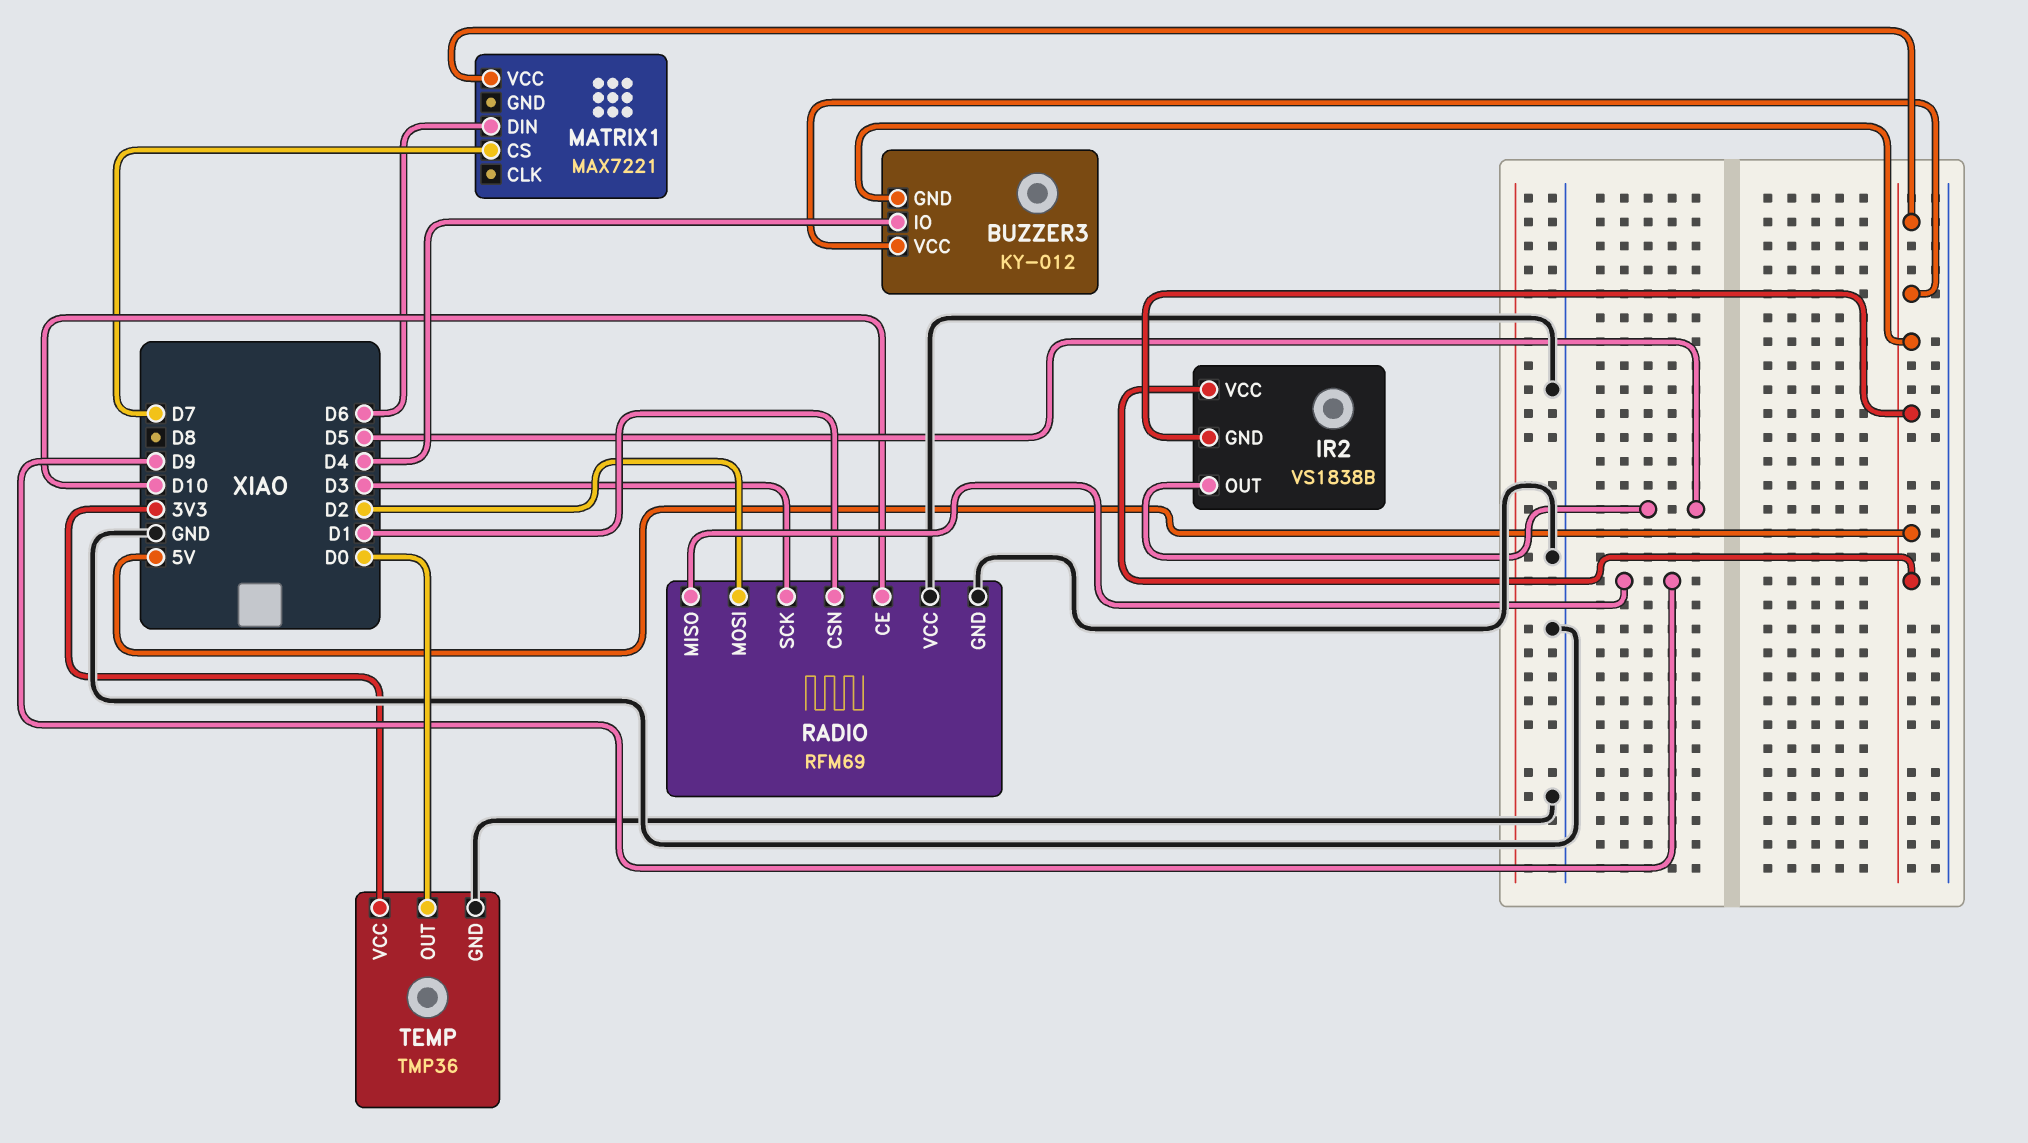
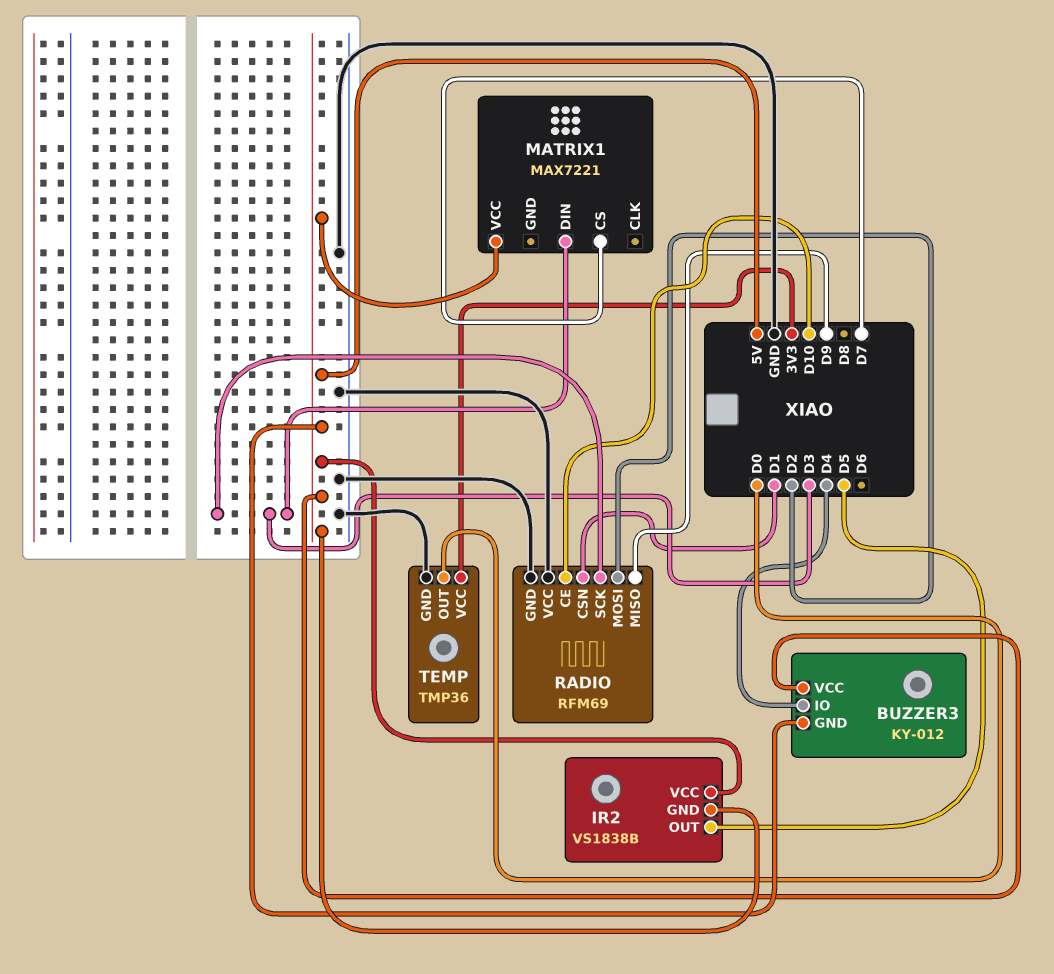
MATRIX1 pin DIN: D6 -> D3

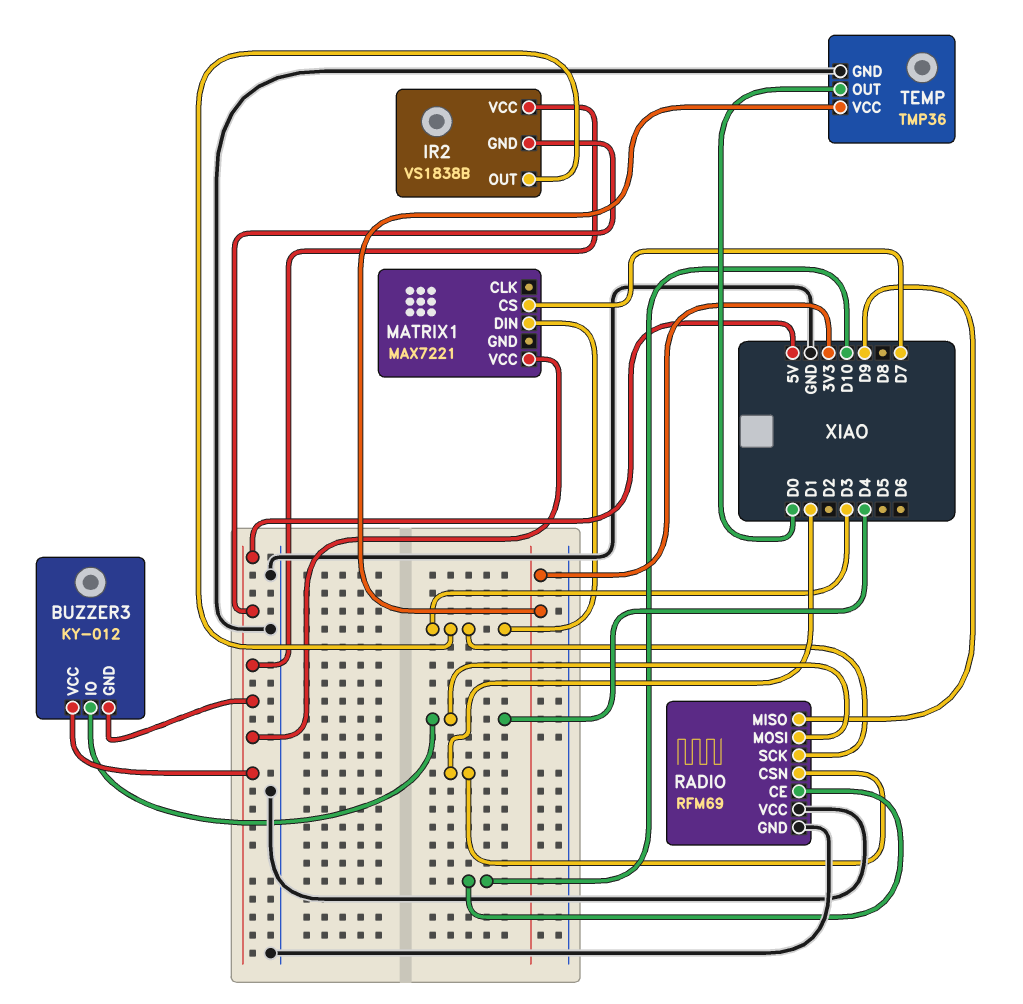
IR2 pin OUT: D5 -> D3
RADIO pin MOSI: D2 -> D4

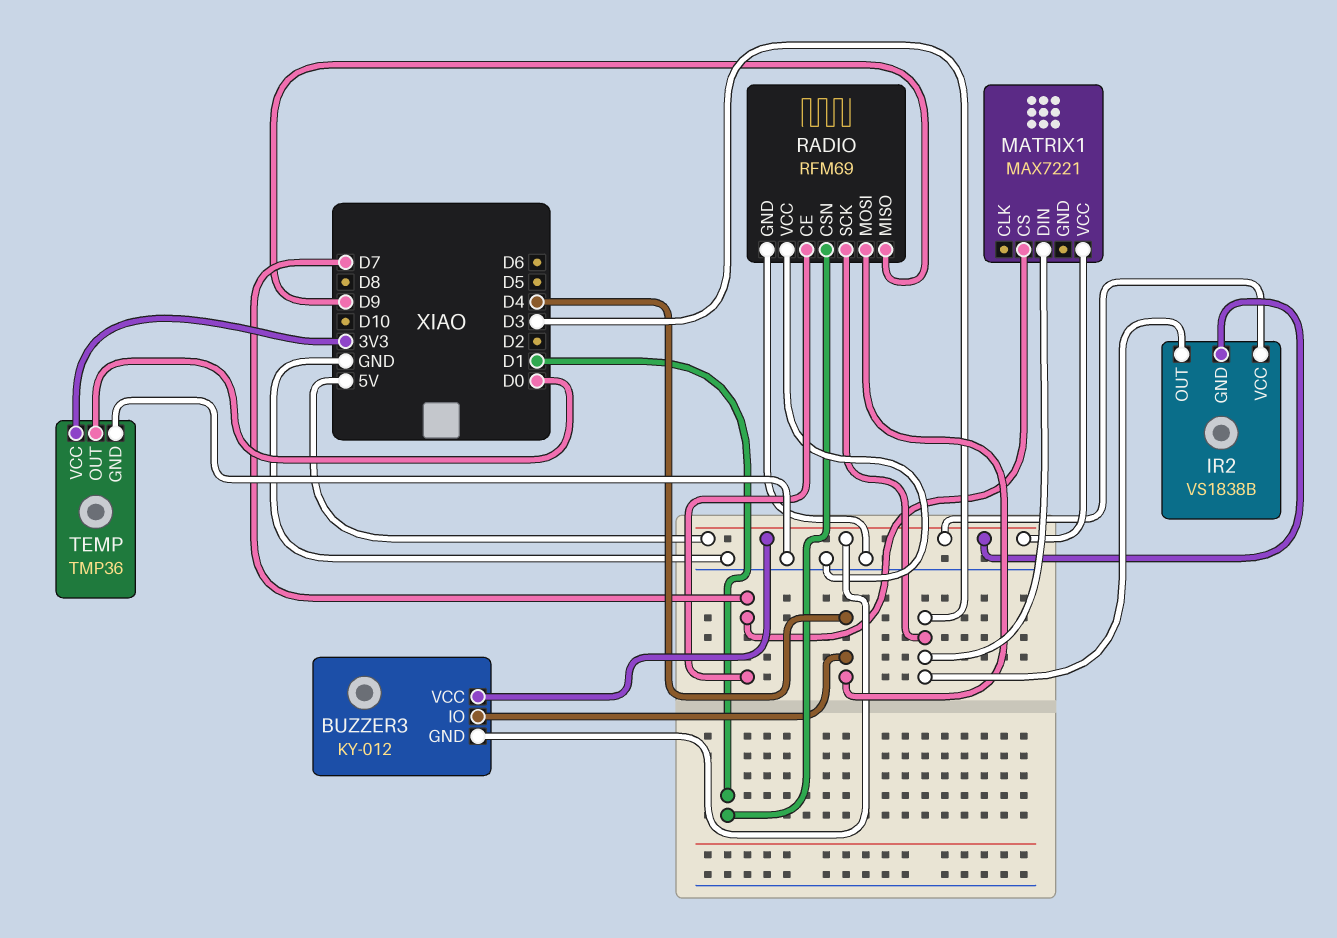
RADIO pin CE: D10 -> D7

